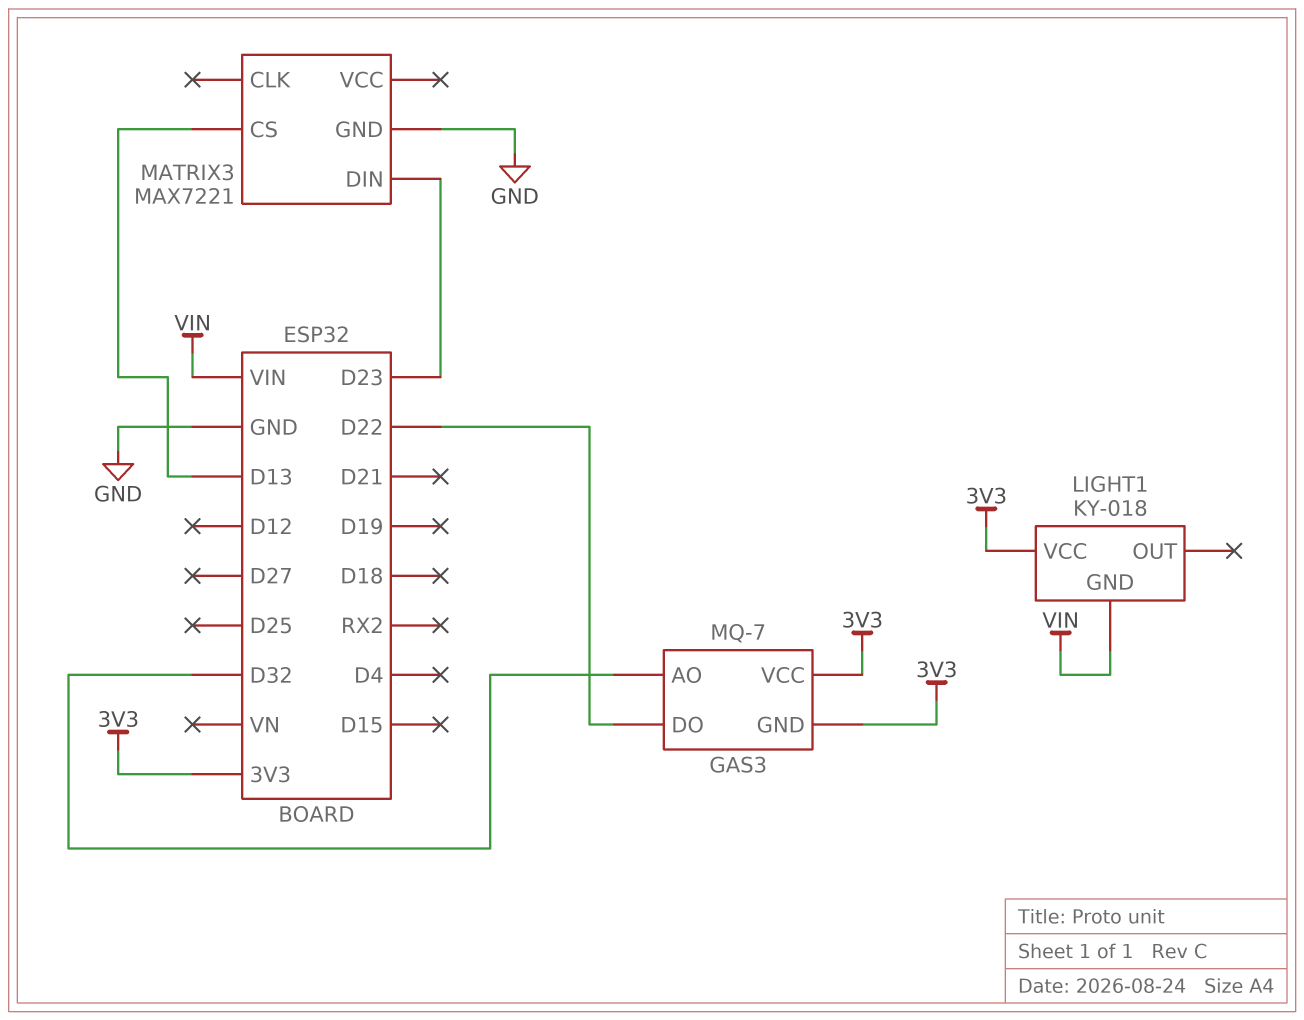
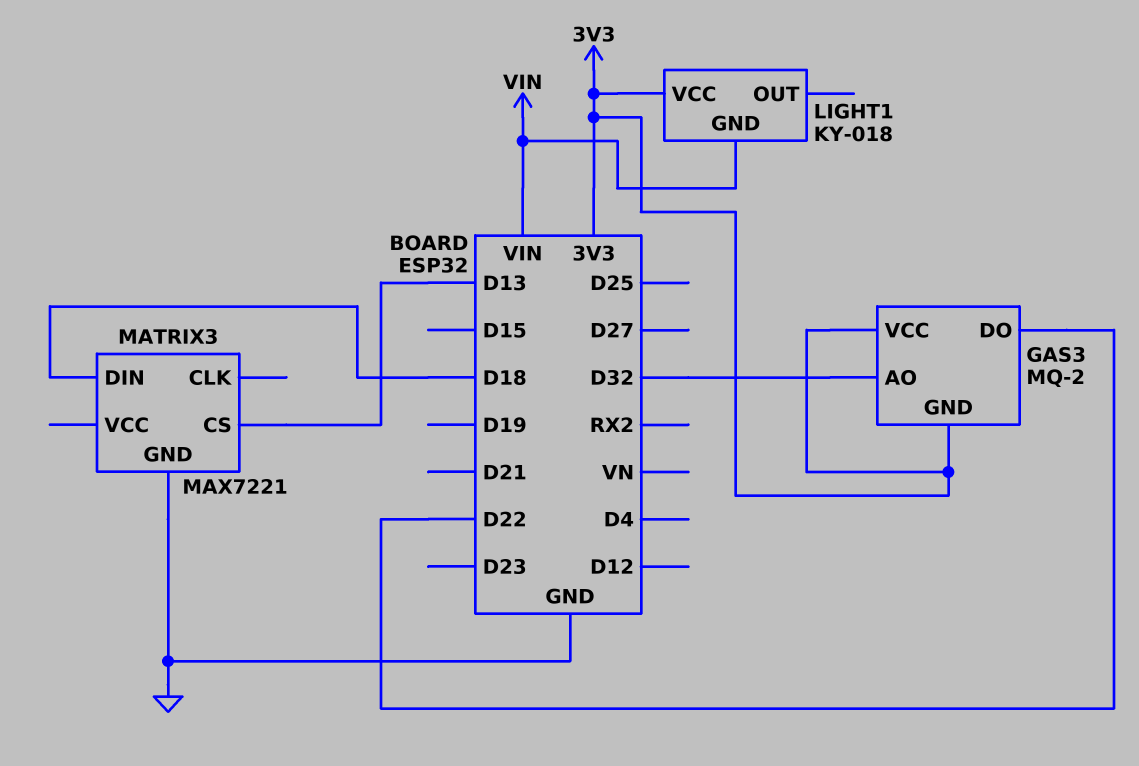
GAS3: MQ-7 -> MQ-2
MATRIX3 pin DIN: D23 -> D18

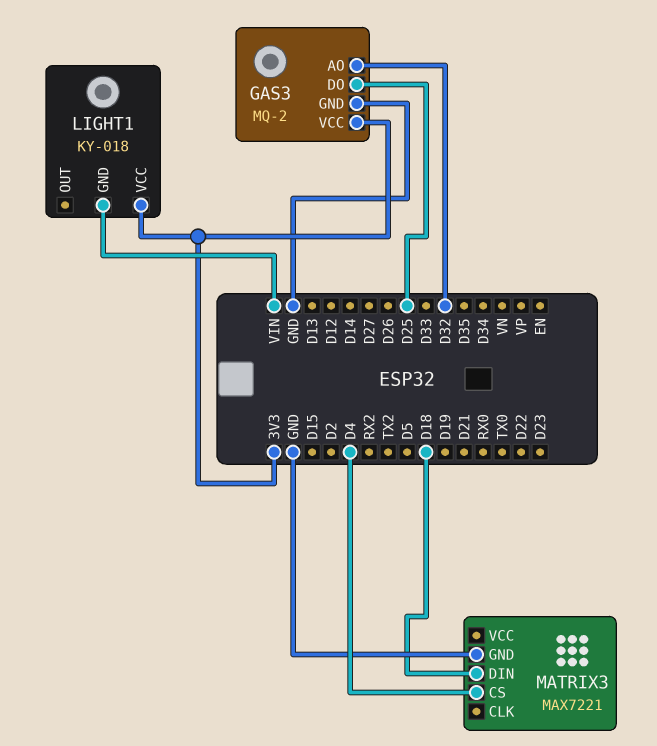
GAS3 pin DO: D22 -> D25
GAS3 pin GND: 3V3 -> GND
MATRIX3 pin CS: D13 -> D4

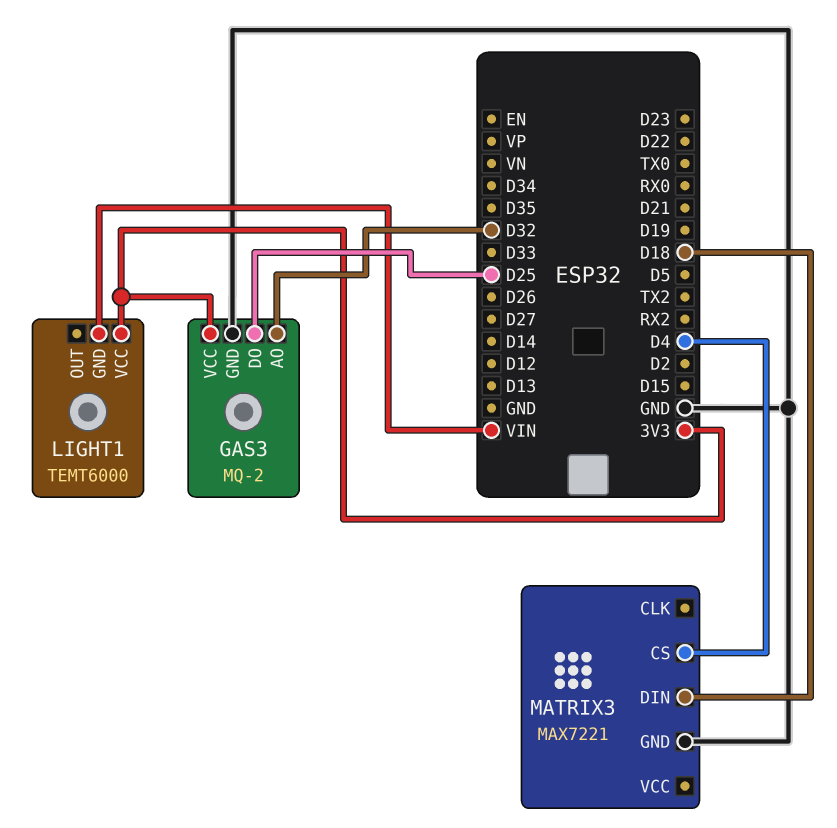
LIGHT1: KY-018 -> TEMT6000

